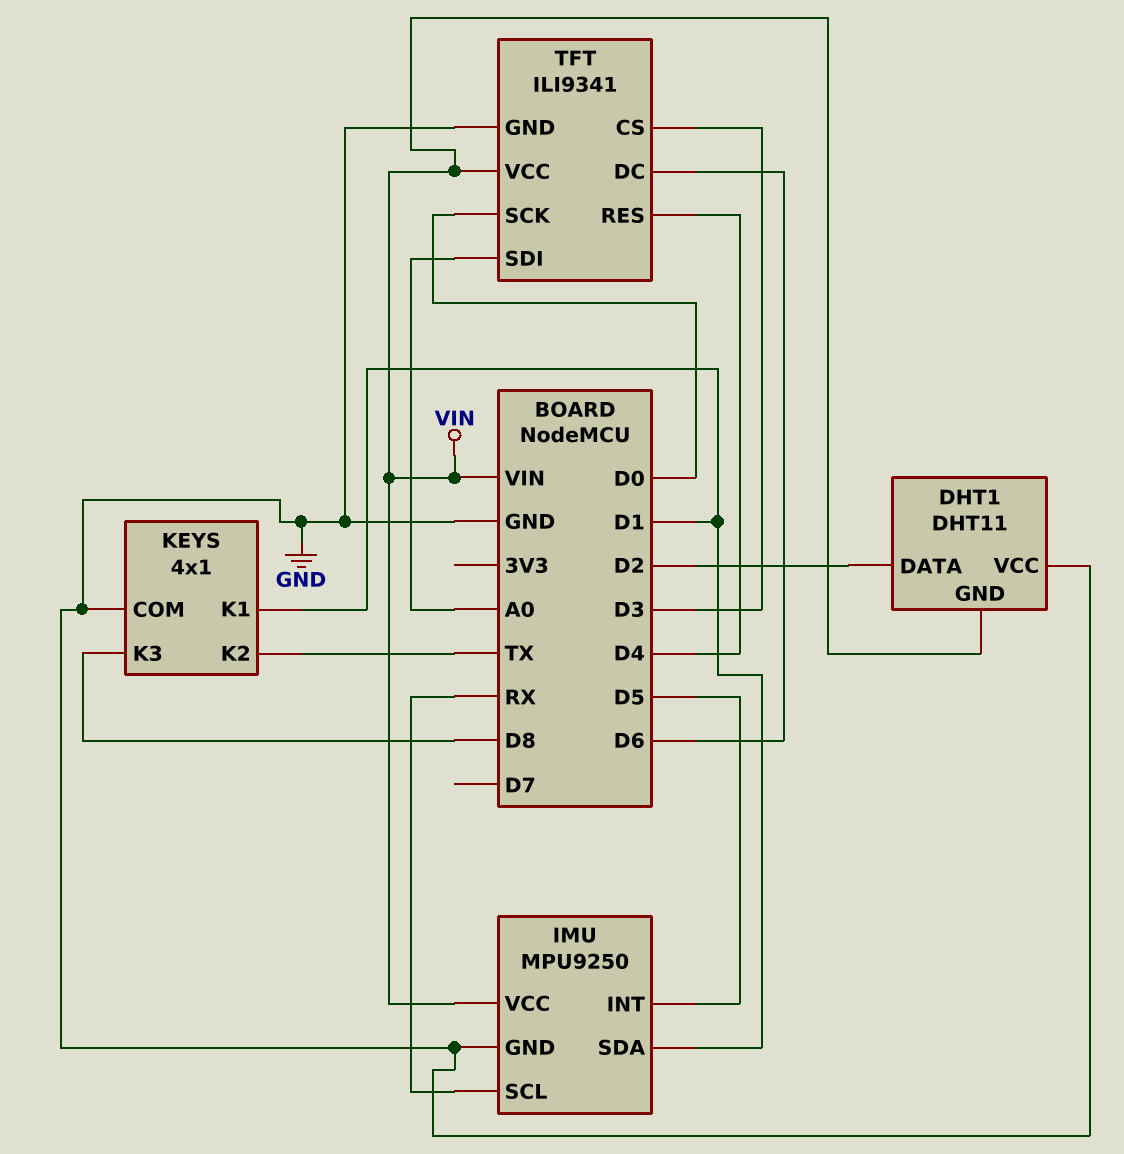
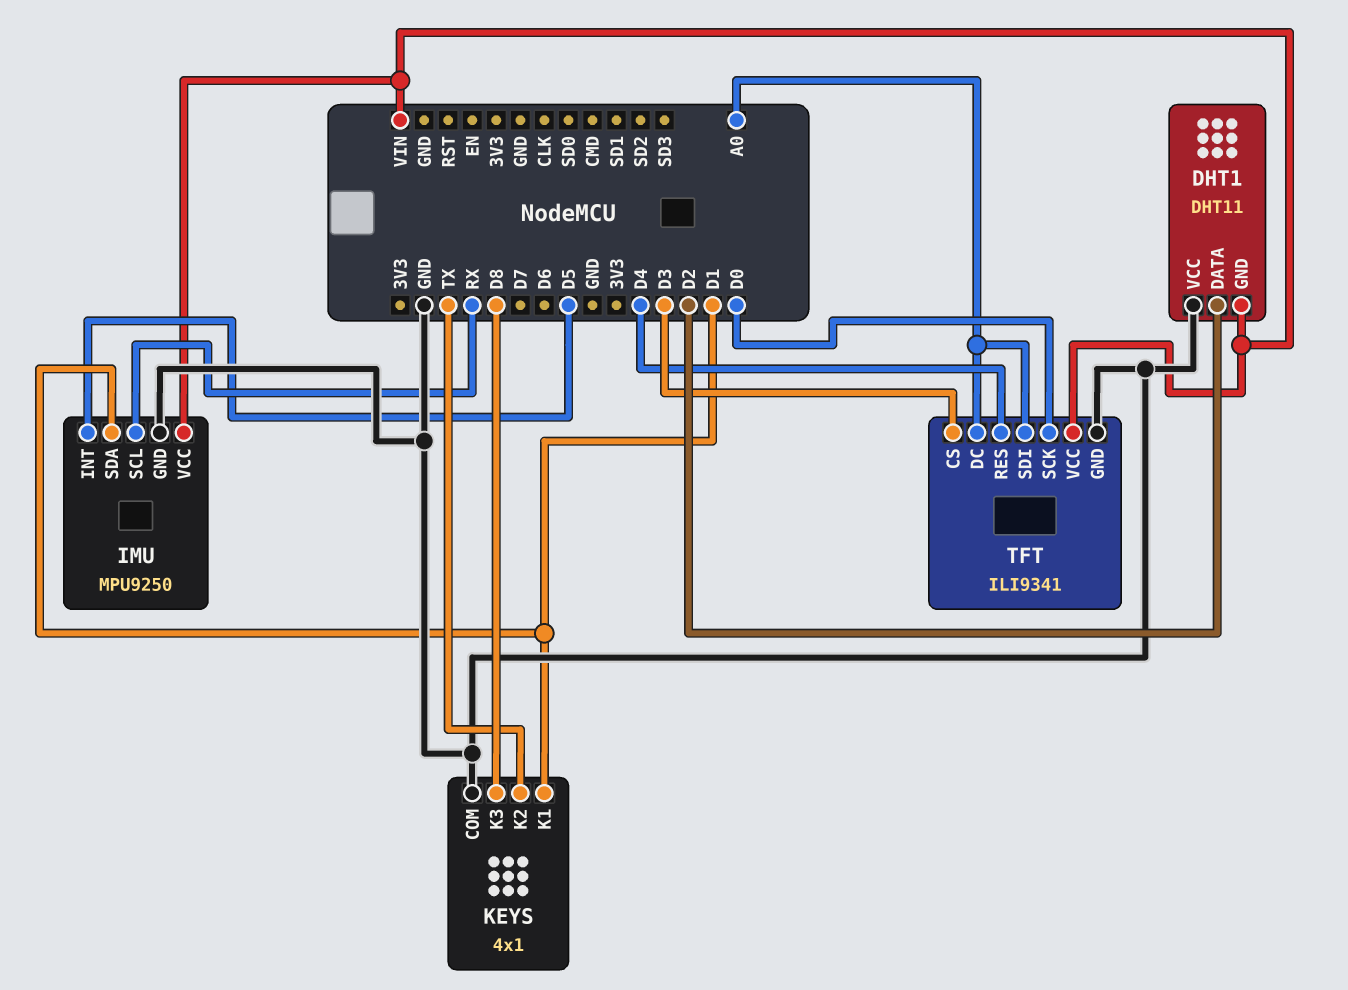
TFT pin DC: D6 -> A0

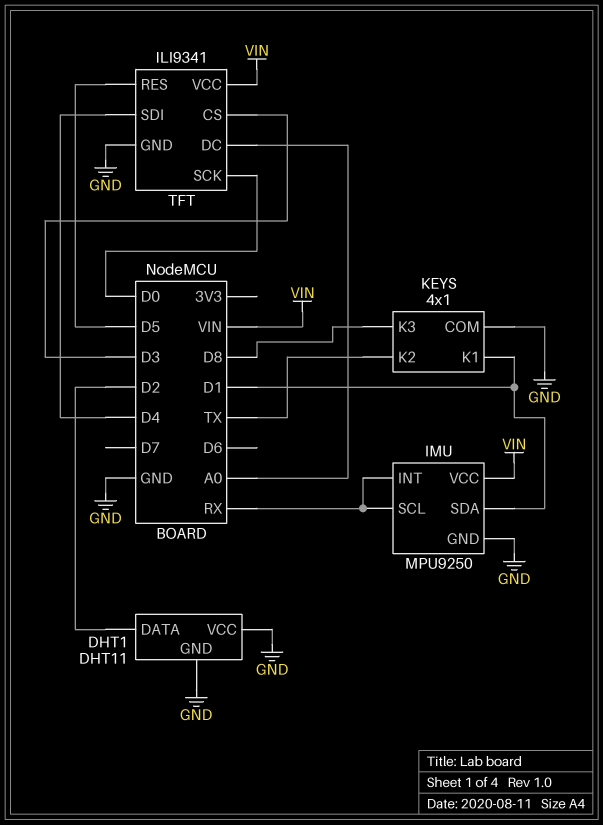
DHT1 pin GND: VIN -> GND
IMU pin INT: D5 -> RX
TFT pin RES: D4 -> D5
TFT pin SDI: A0 -> D4

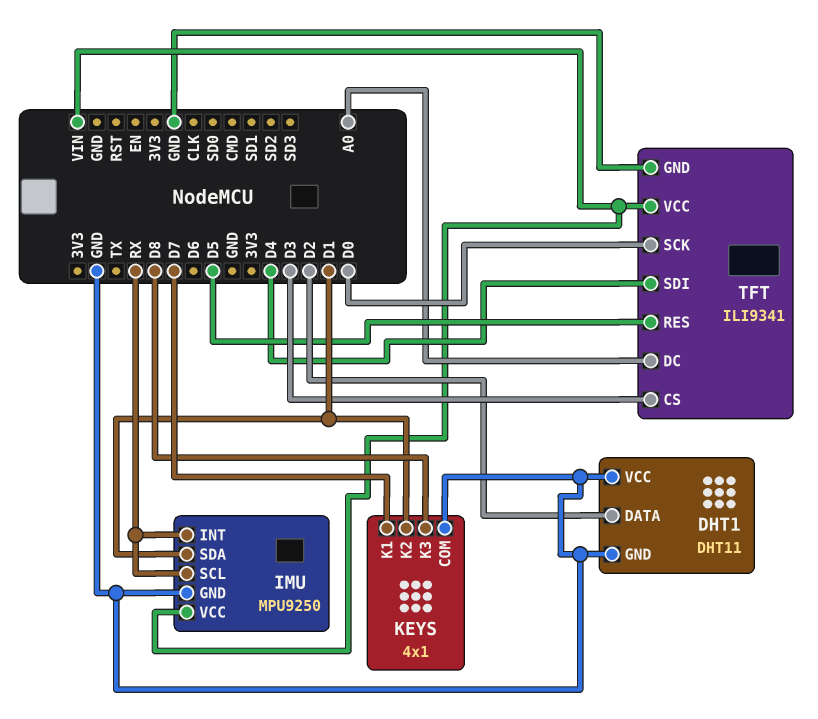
KEYS pin K1: D1 -> D7
KEYS pin K2: TX -> D1

